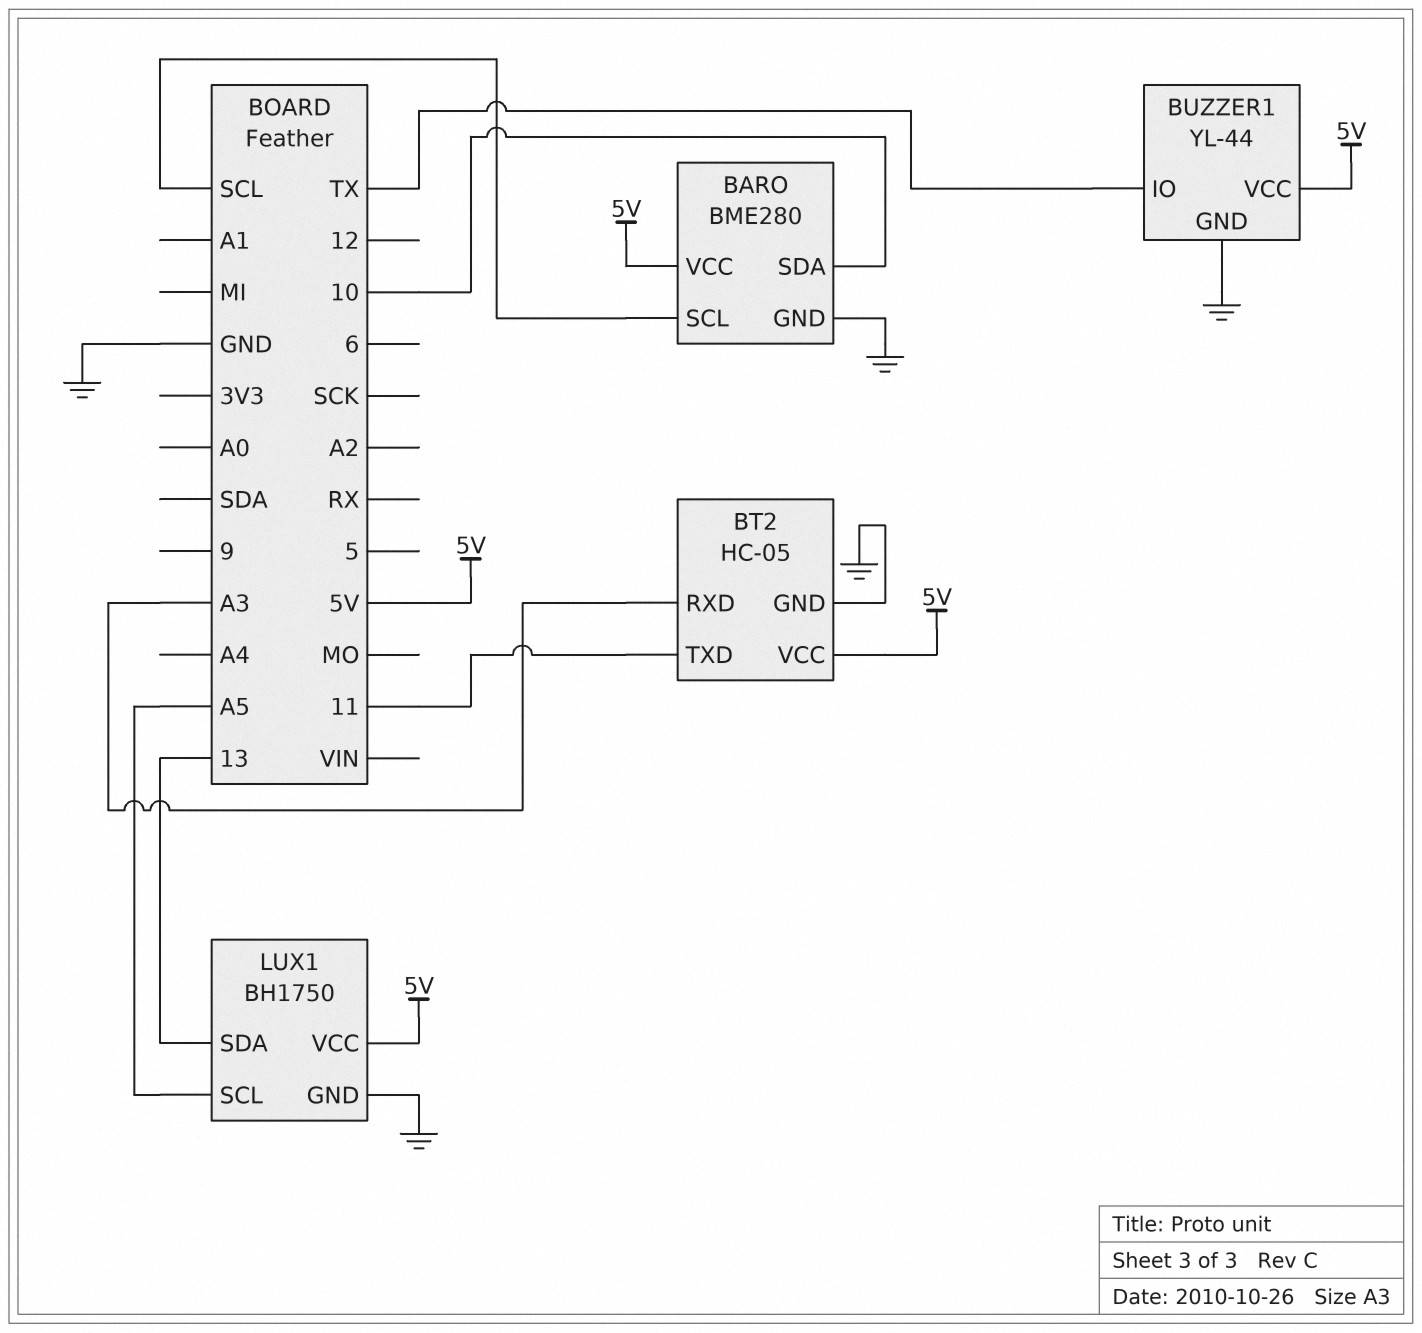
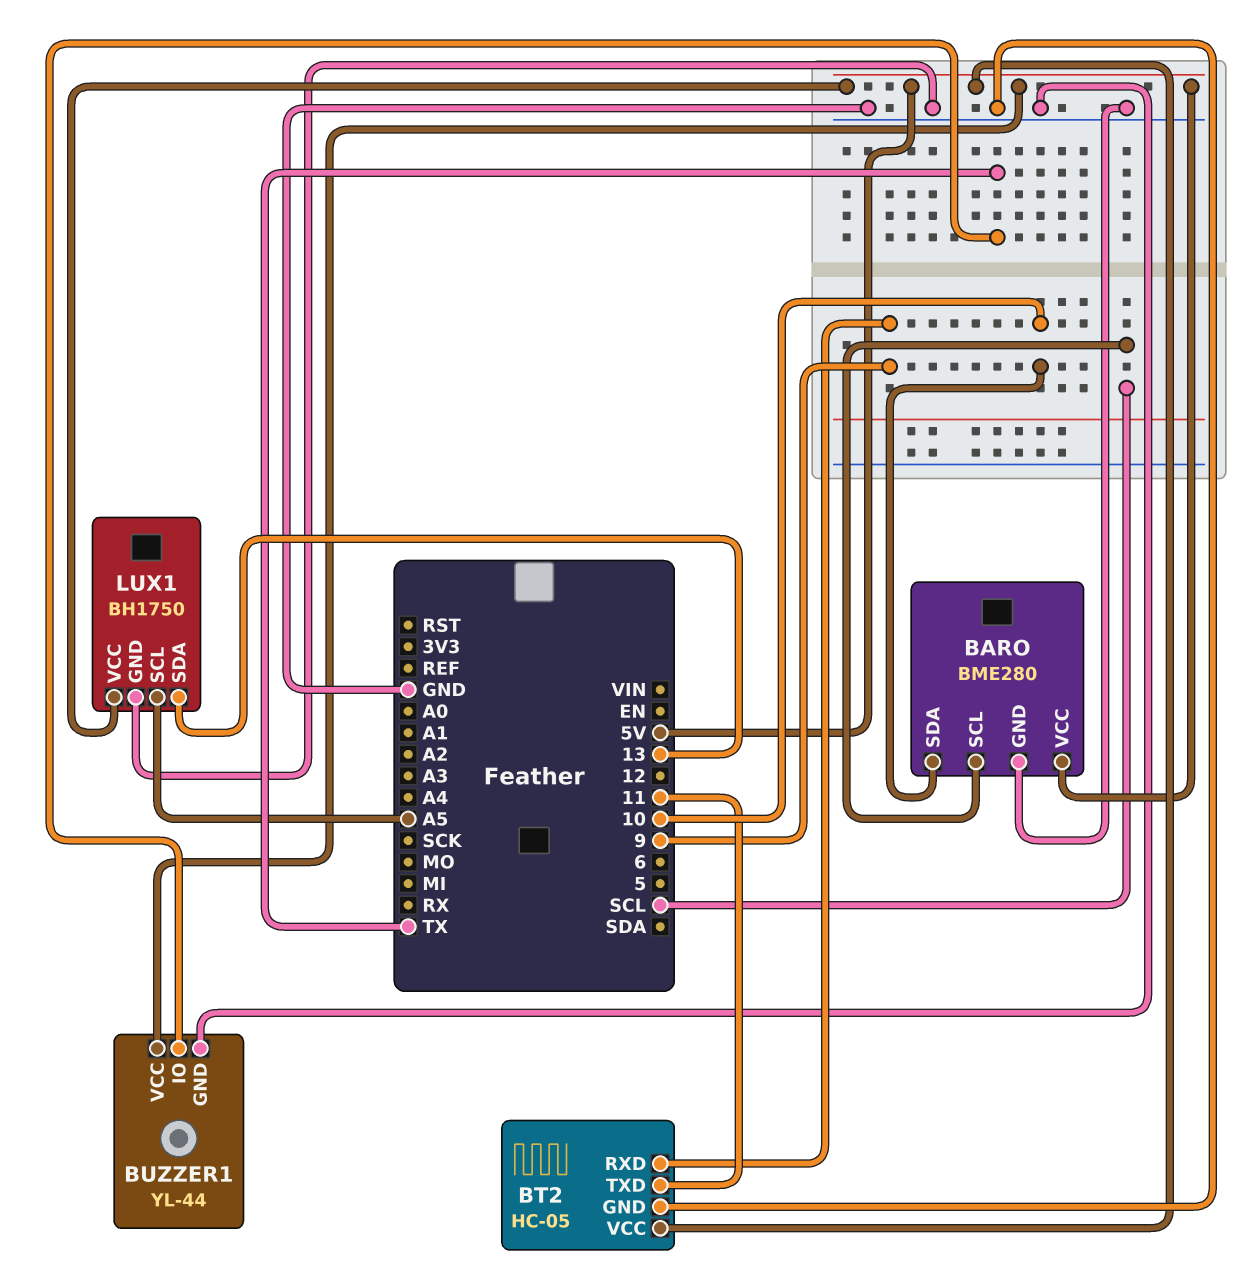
BT2 pin RXD: A3 -> 9

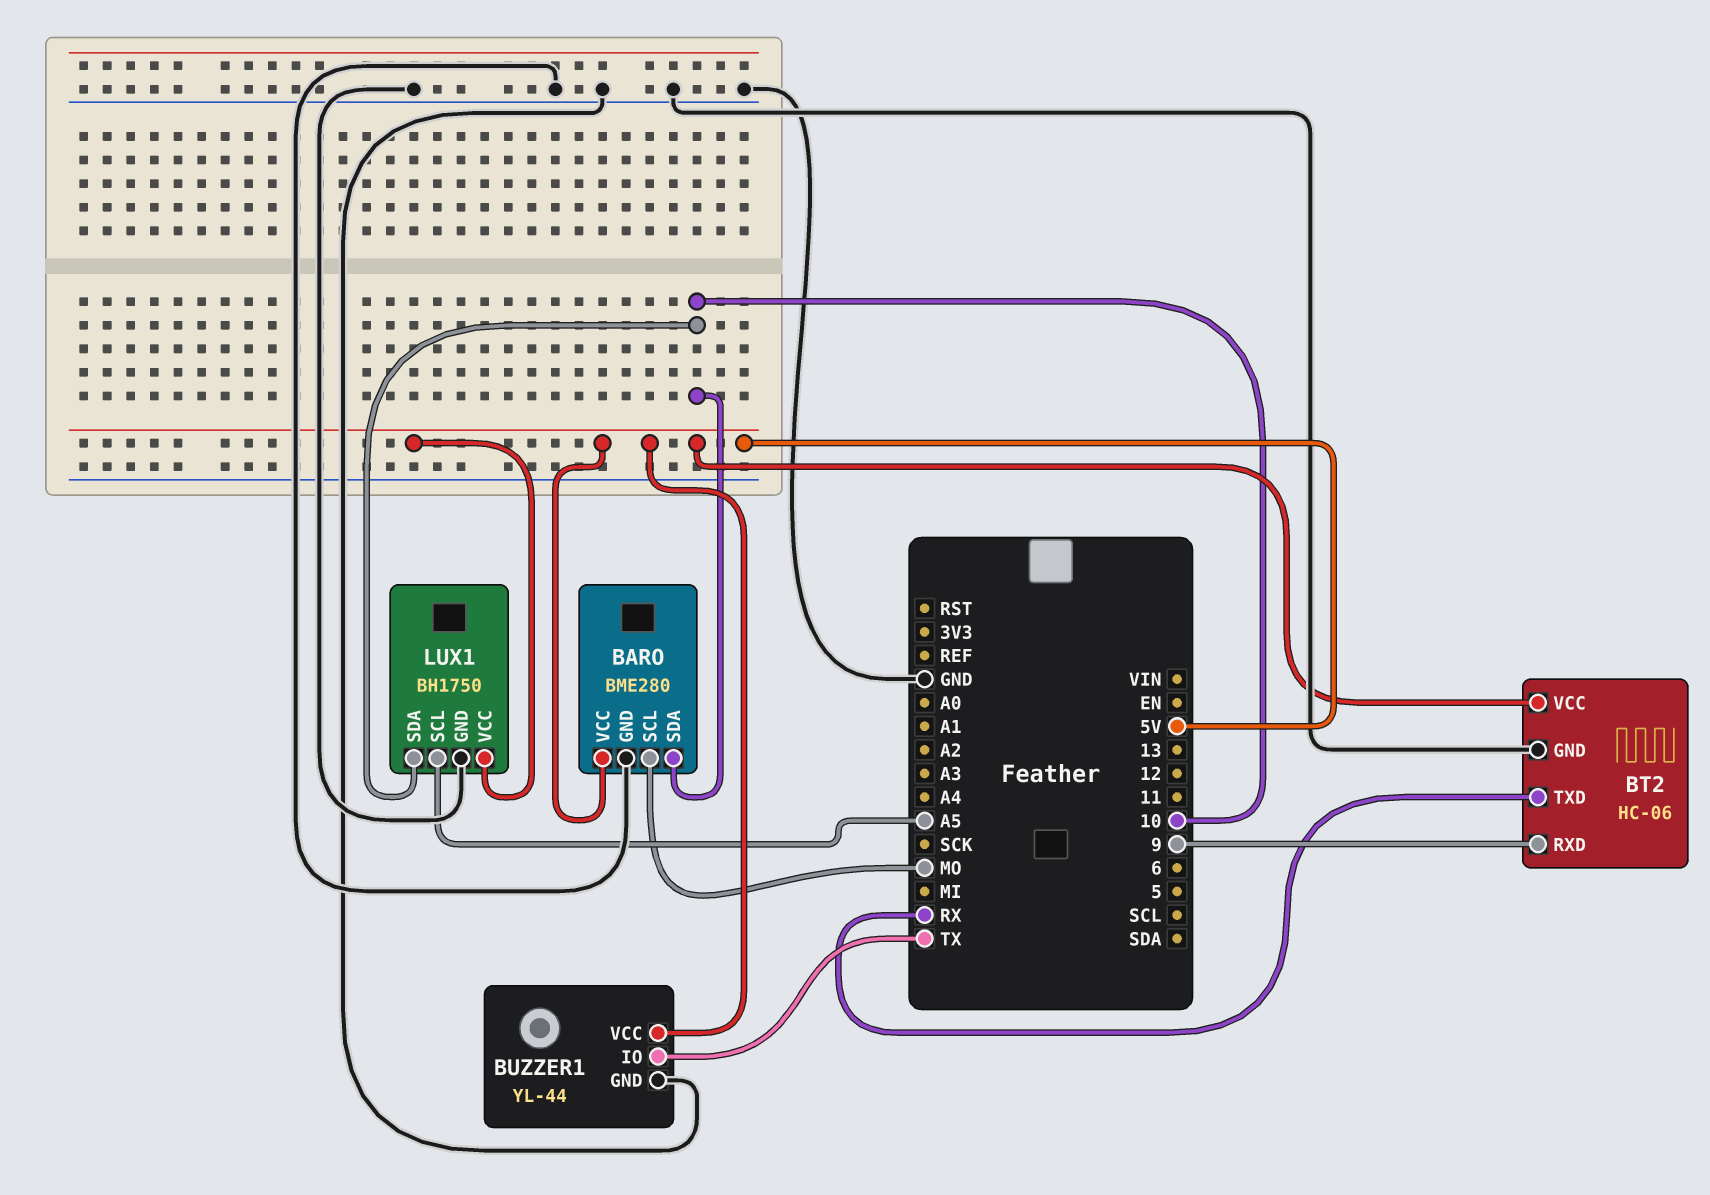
BARO pin SCL: SCL -> MO
BT2: HC-05 -> HC-06
BT2 pin TXD: 11 -> RX
LUX1 pin SDA: 13 -> 10

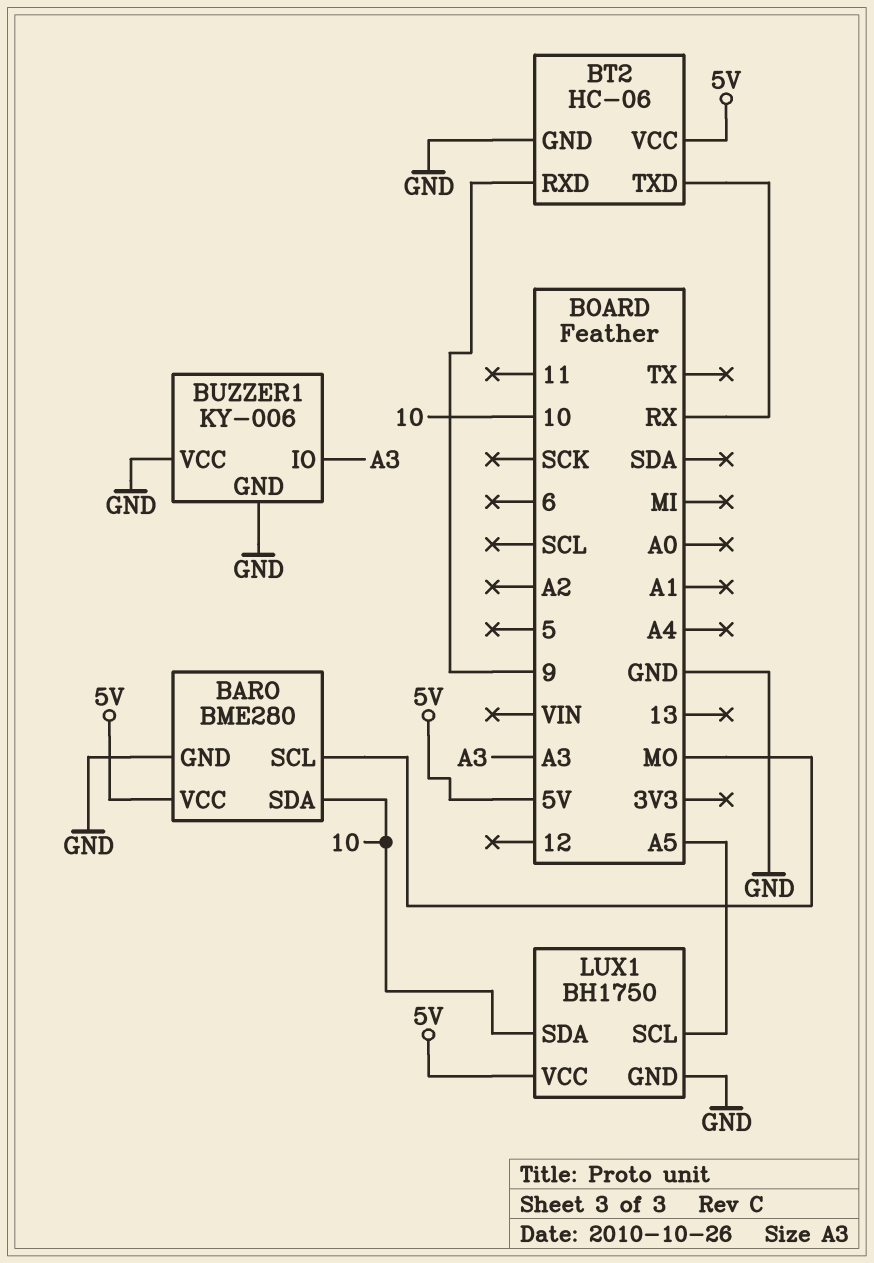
BUZZER1: YL-44 -> KY-006
BUZZER1 pin IO: TX -> A3
BUZZER1 pin VCC: 5V -> GND

